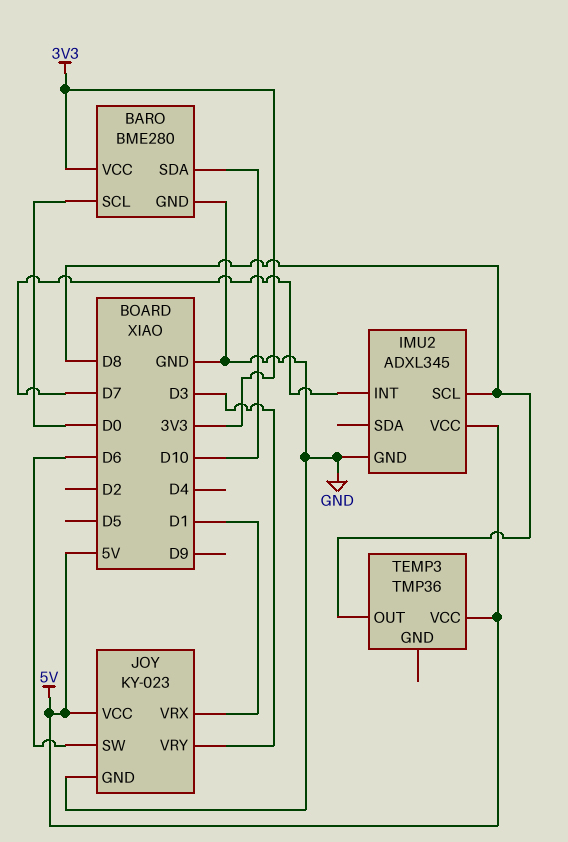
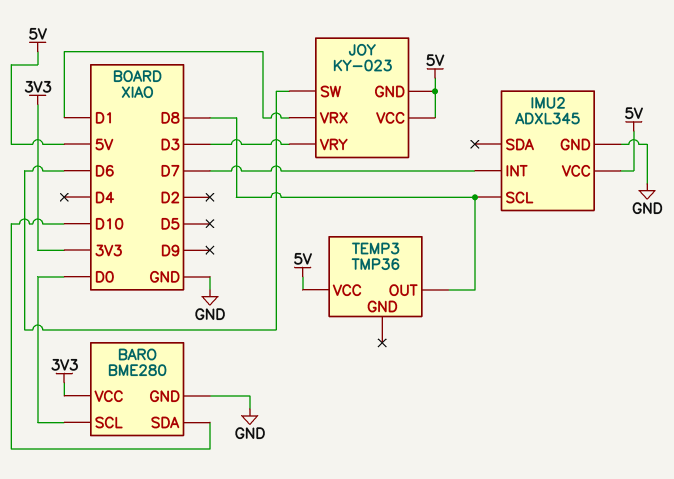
JOY pin GND: GND -> 5V

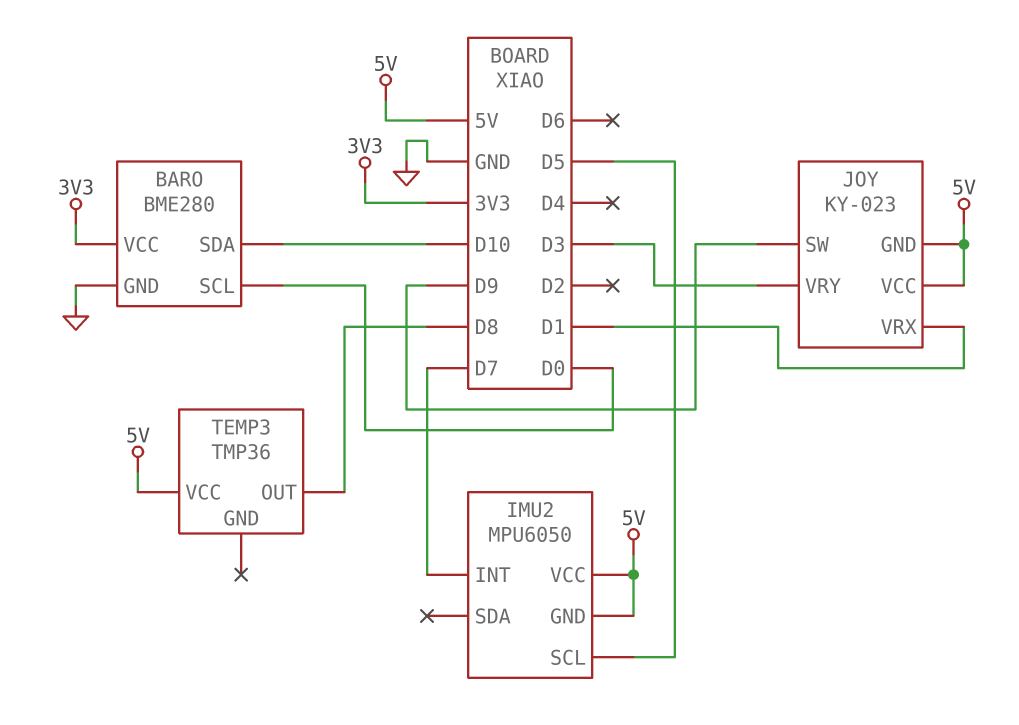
IMU2: ADXL345 -> MPU6050
IMU2 pin GND: GND -> 5V
IMU2 pin SCL: D8 -> D5
JOY pin SW: D6 -> D9

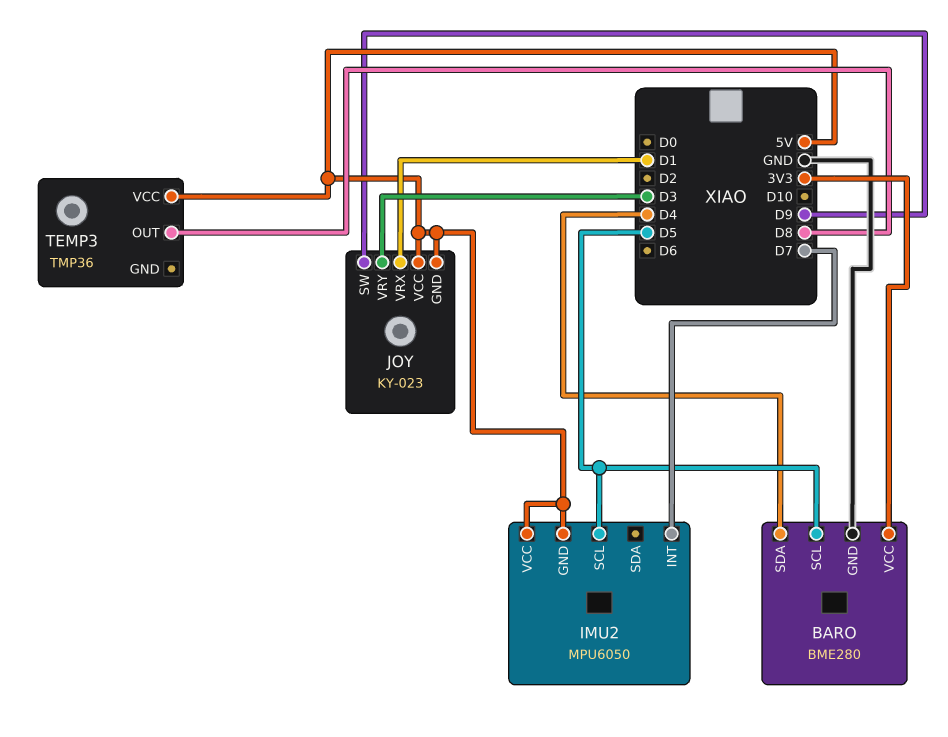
BARO pin SCL: D0 -> D5
BARO pin SDA: D10 -> D4

